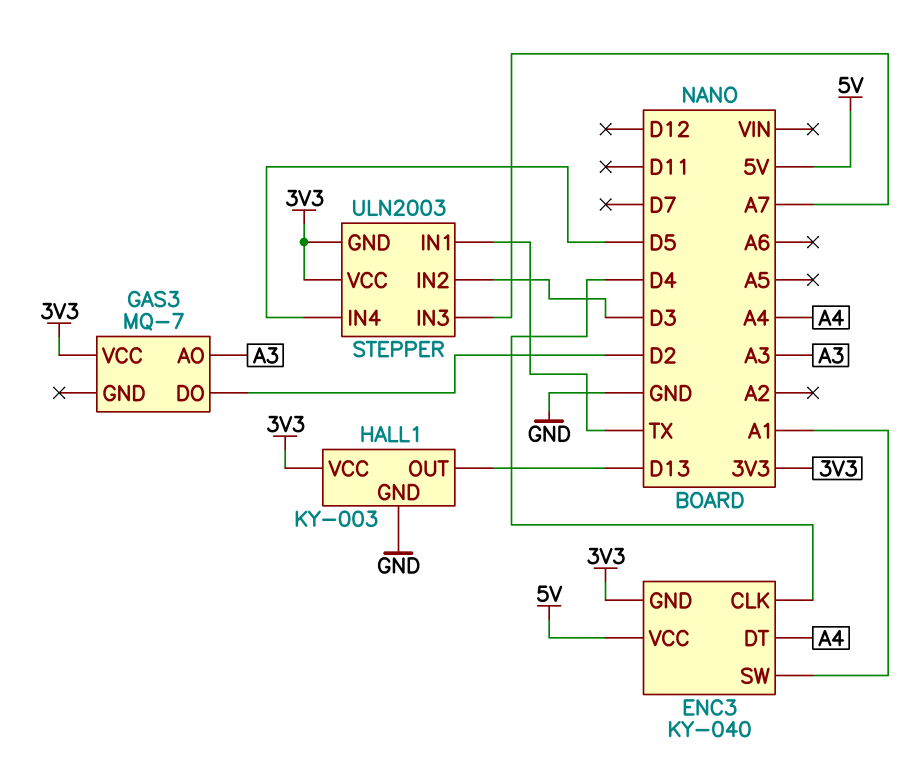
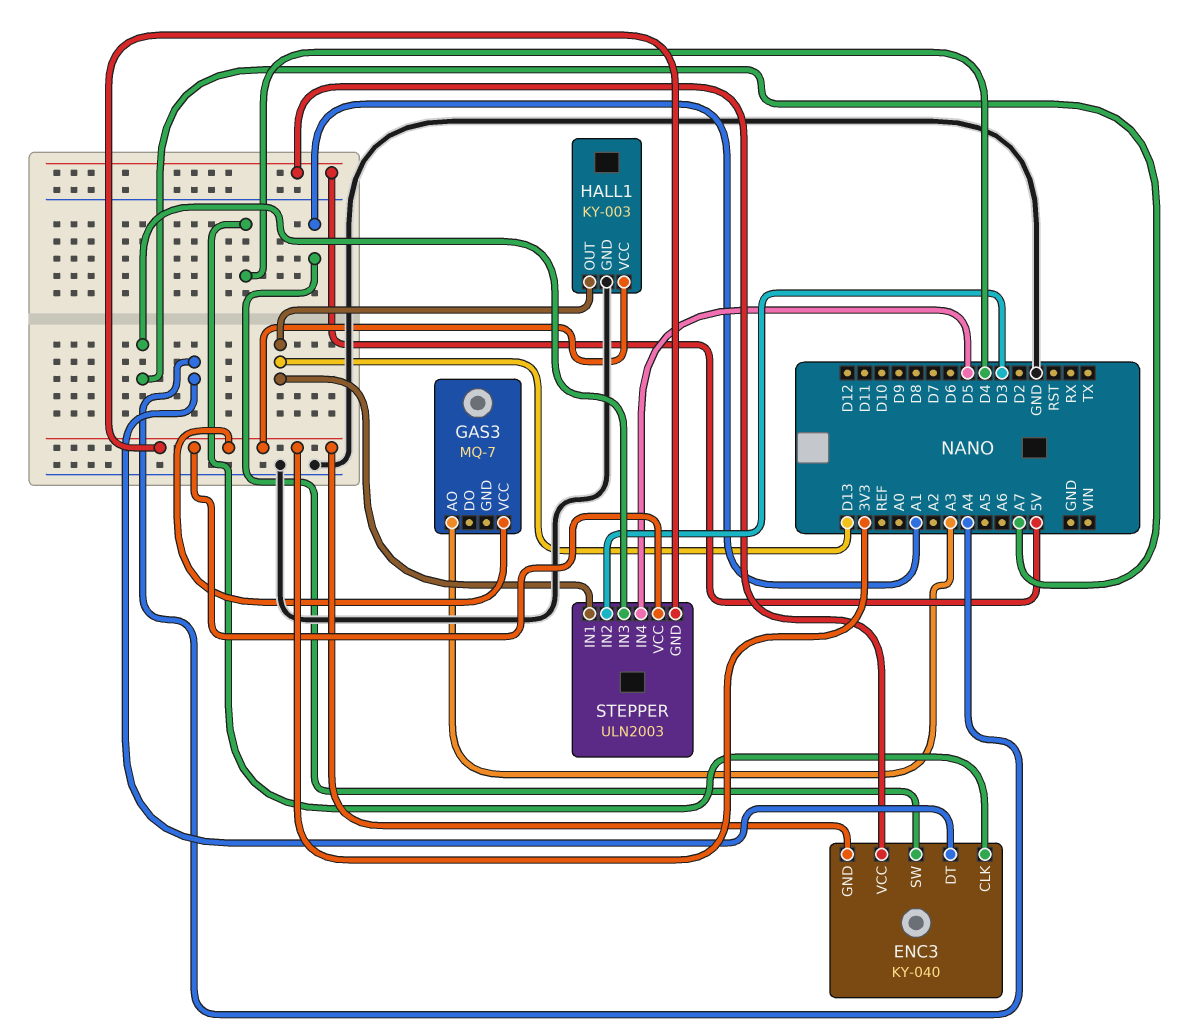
GAS3 pin DO: D2 -> none
STEPPER pin IN1: TX -> D13

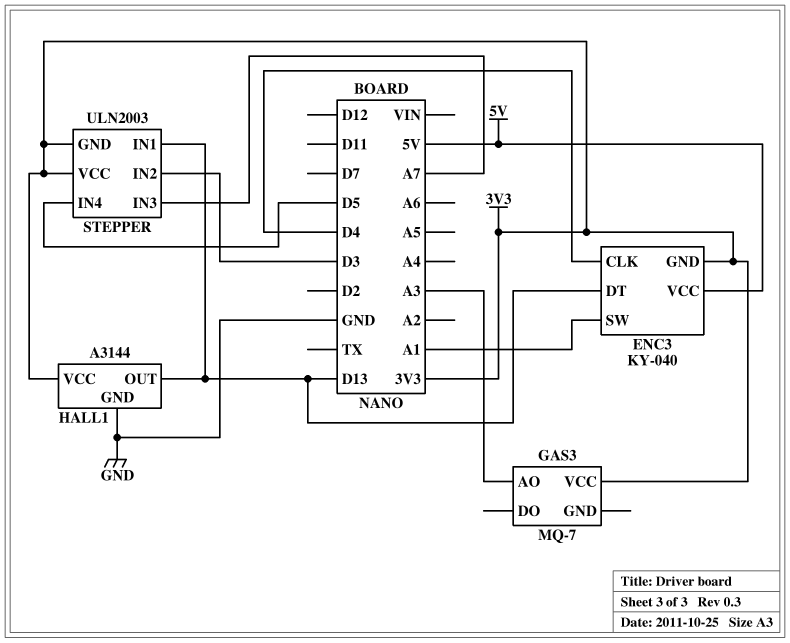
ENC3 pin DT: A4 -> D13
HALL1: KY-003 -> A3144

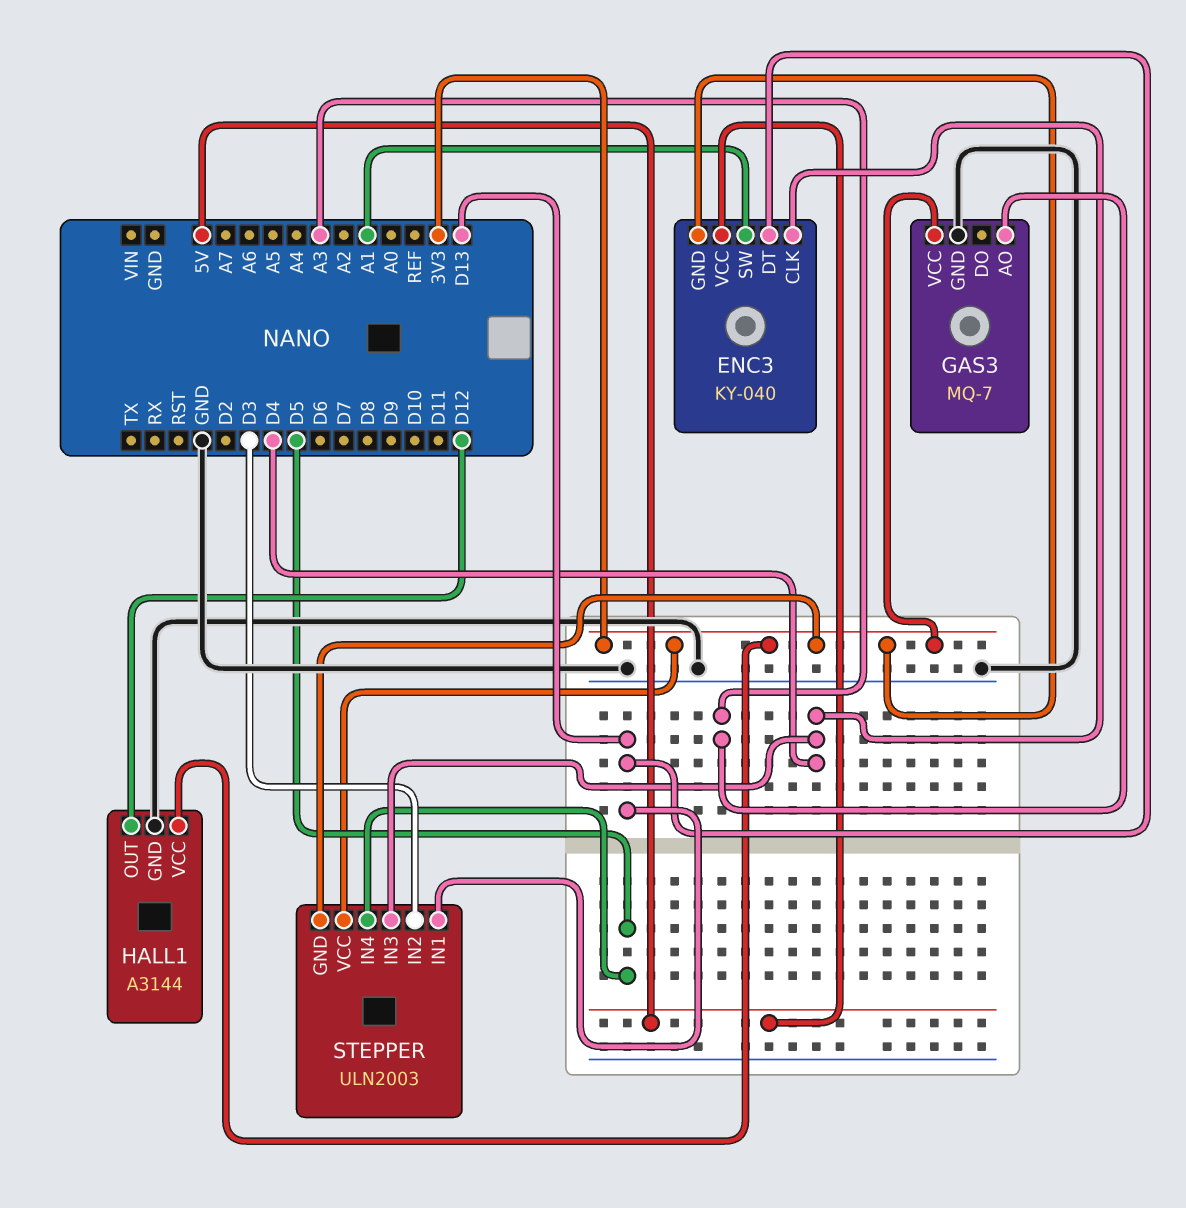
GAS3 pin GND: none -> GND
HALL1 pin OUT: D13 -> D12
STEPPER pin IN3: A7 -> D4

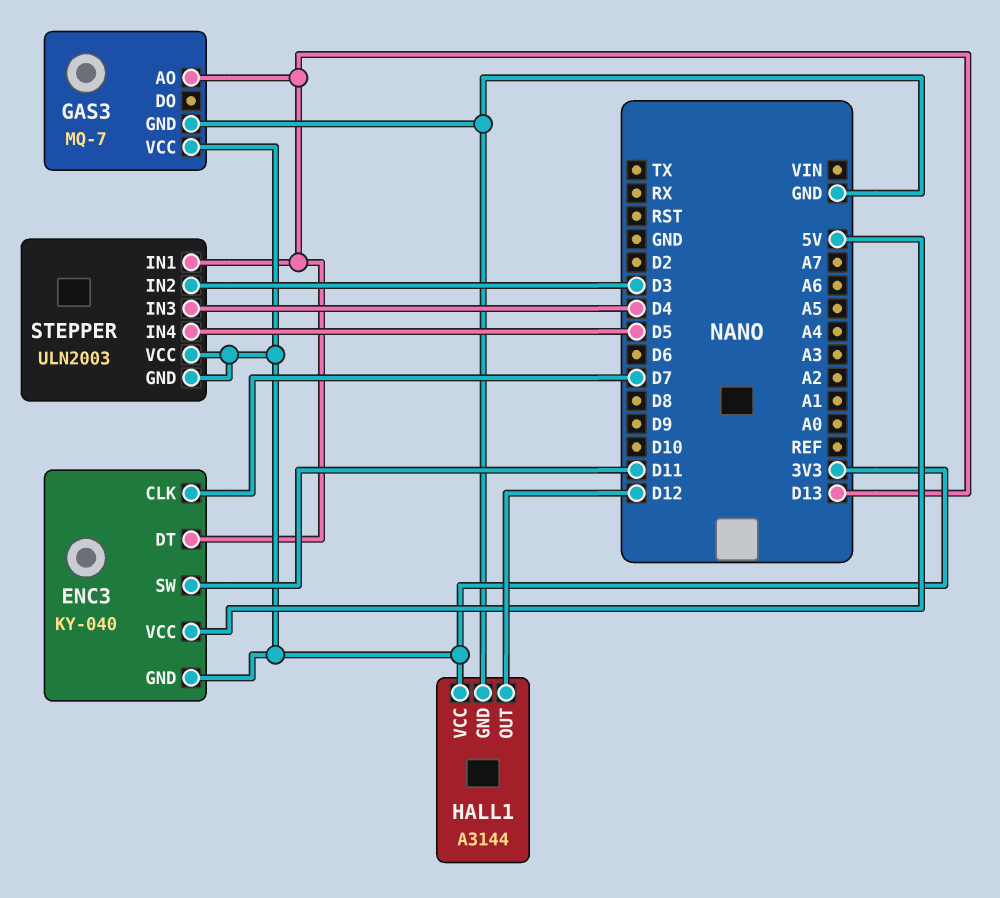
ENC3 pin CLK: D4 -> D7
ENC3 pin SW: A1 -> D11
GAS3 pin AO: A3 -> D13

